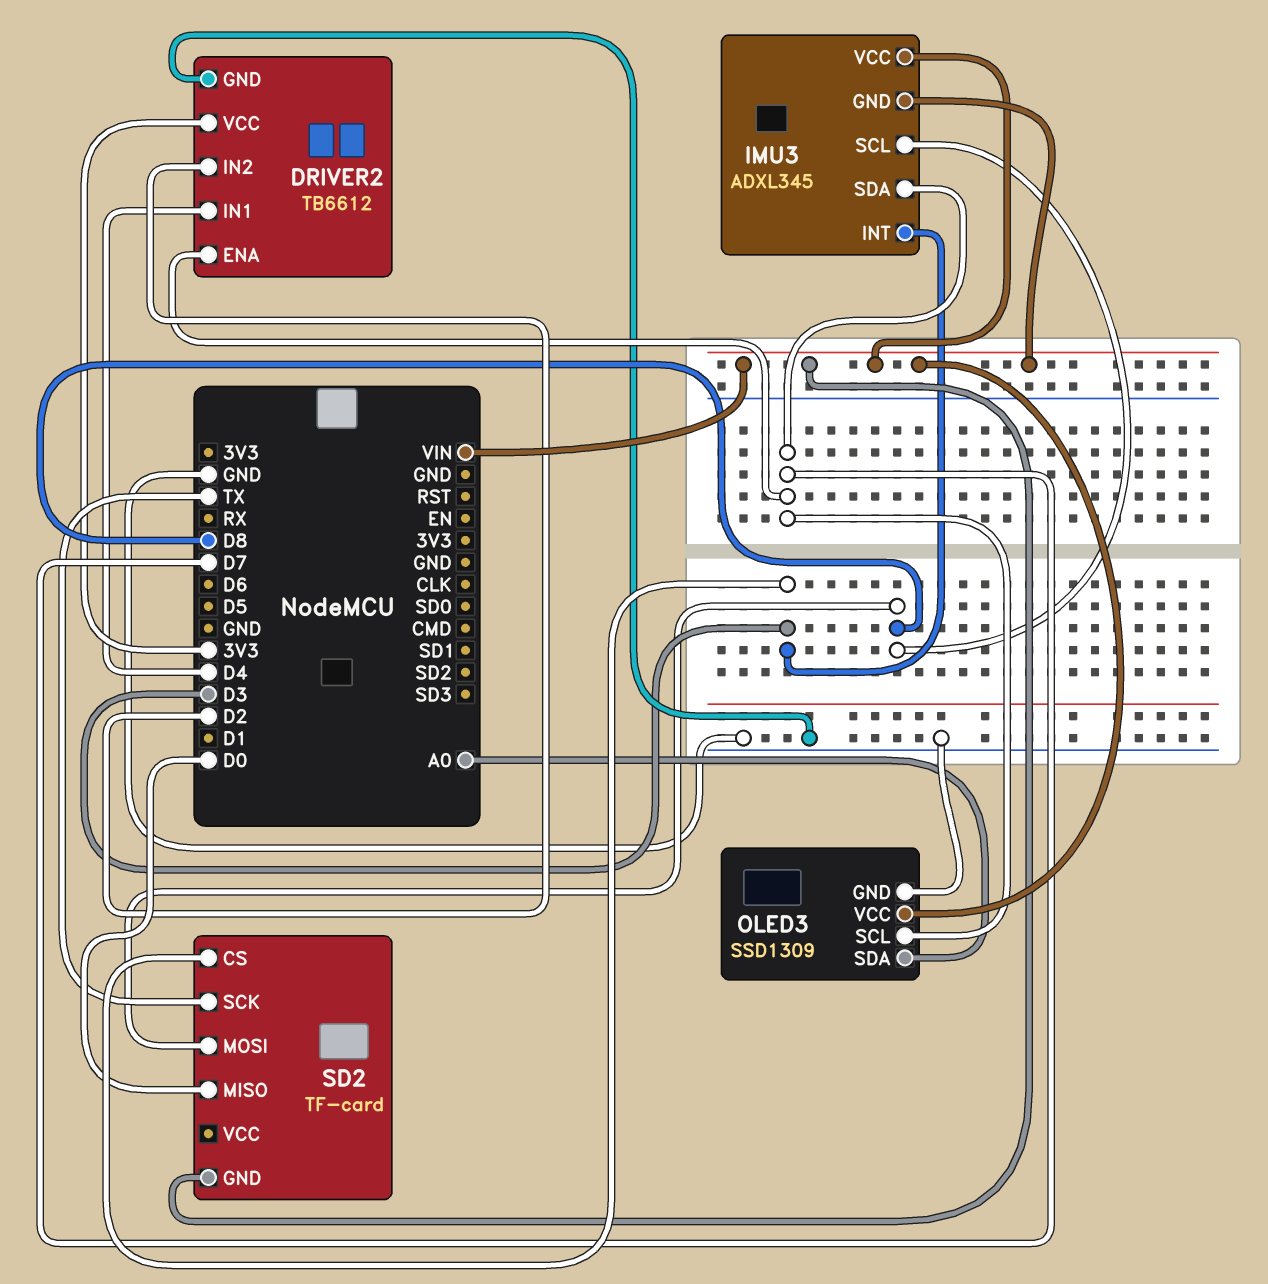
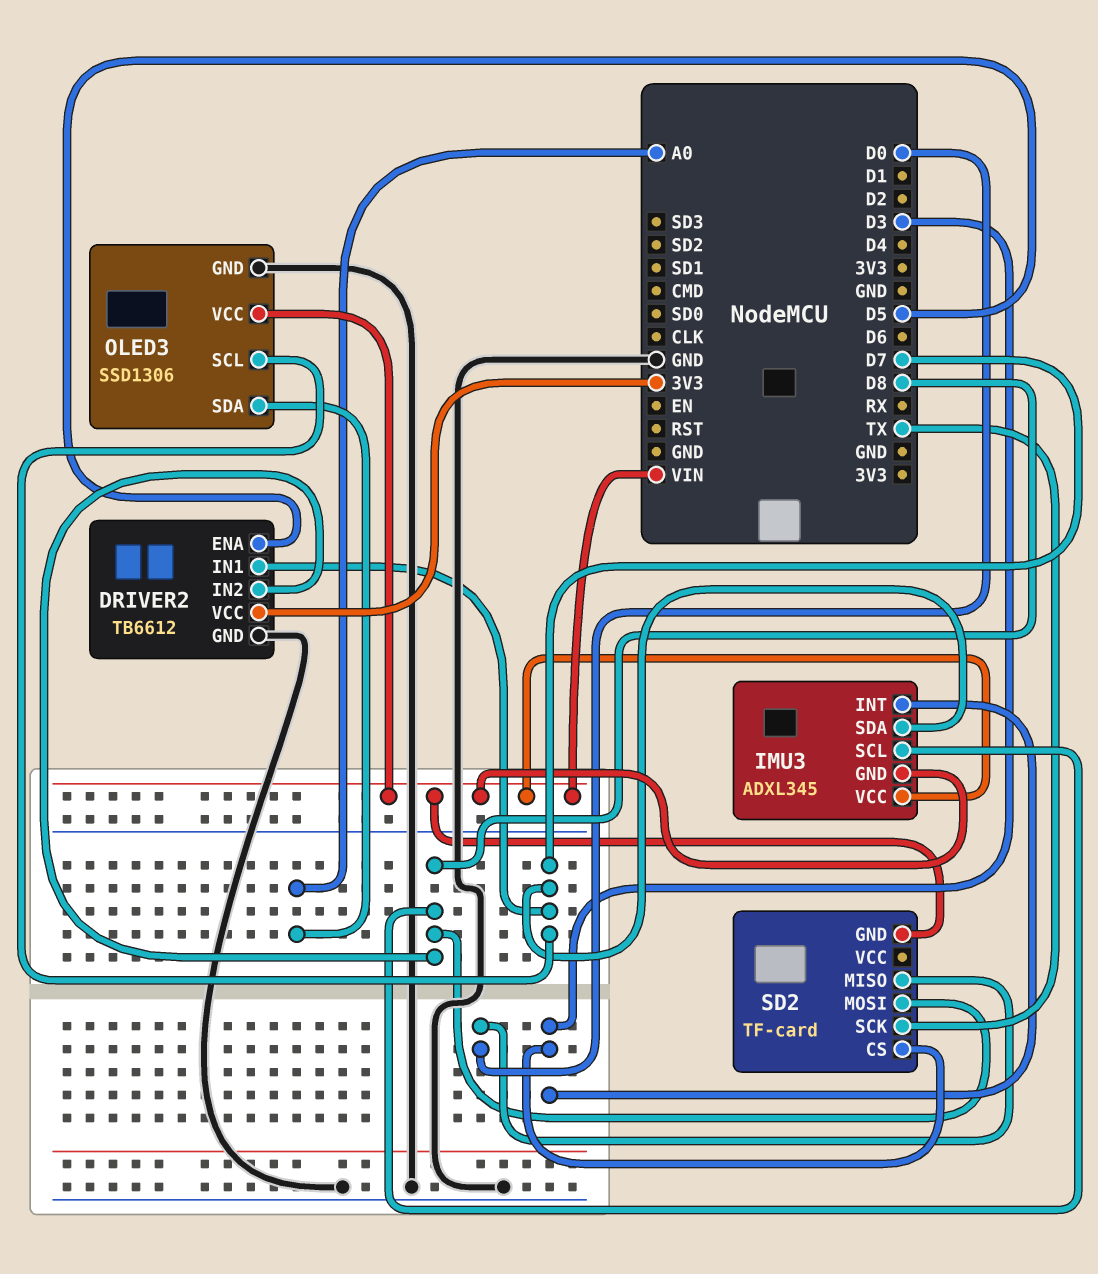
DRIVER2 pin ENA: D7 -> D5
DRIVER2 pin IN1: D4 -> D7
DRIVER2 pin IN2: D2 -> D8
OLED3: SSD1309 -> SSD1306

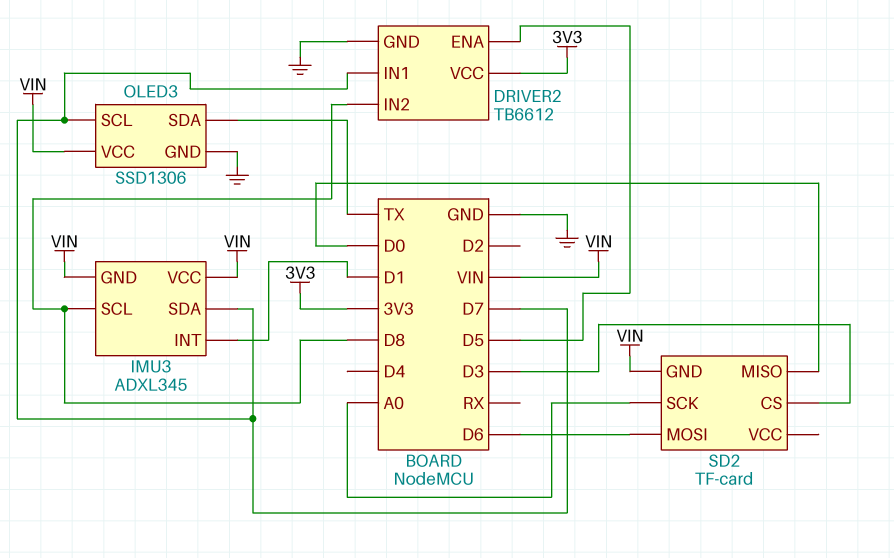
IMU3 pin INT: D3 -> D1
OLED3 pin SDA: A0 -> TX
SD2 pin MOSI: D8 -> D6
SD2 pin SCK: TX -> A0

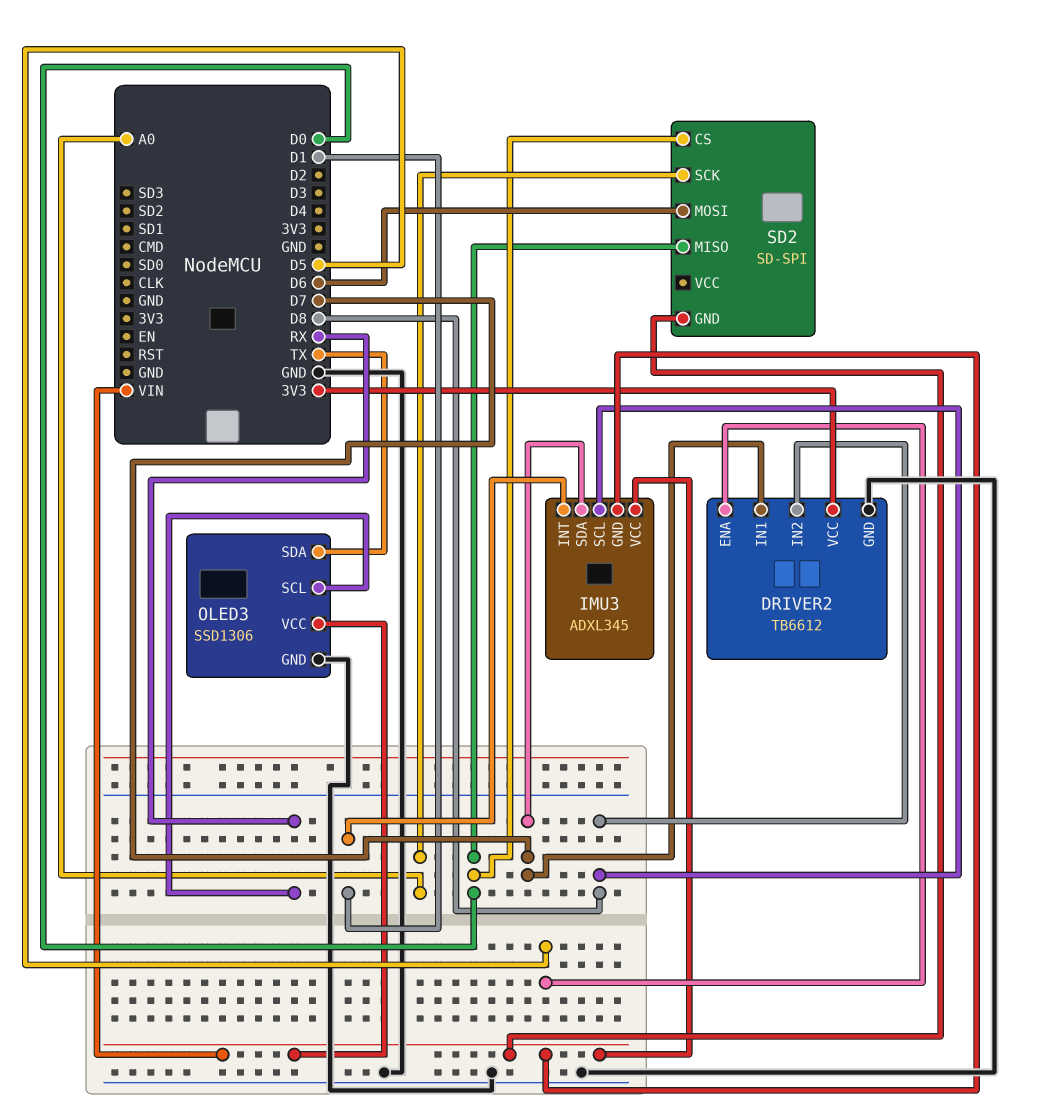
OLED3 pin SCL: D7 -> RX
SD2: TF-card -> SD-SPI
SD2 pin CS: D3 -> D0

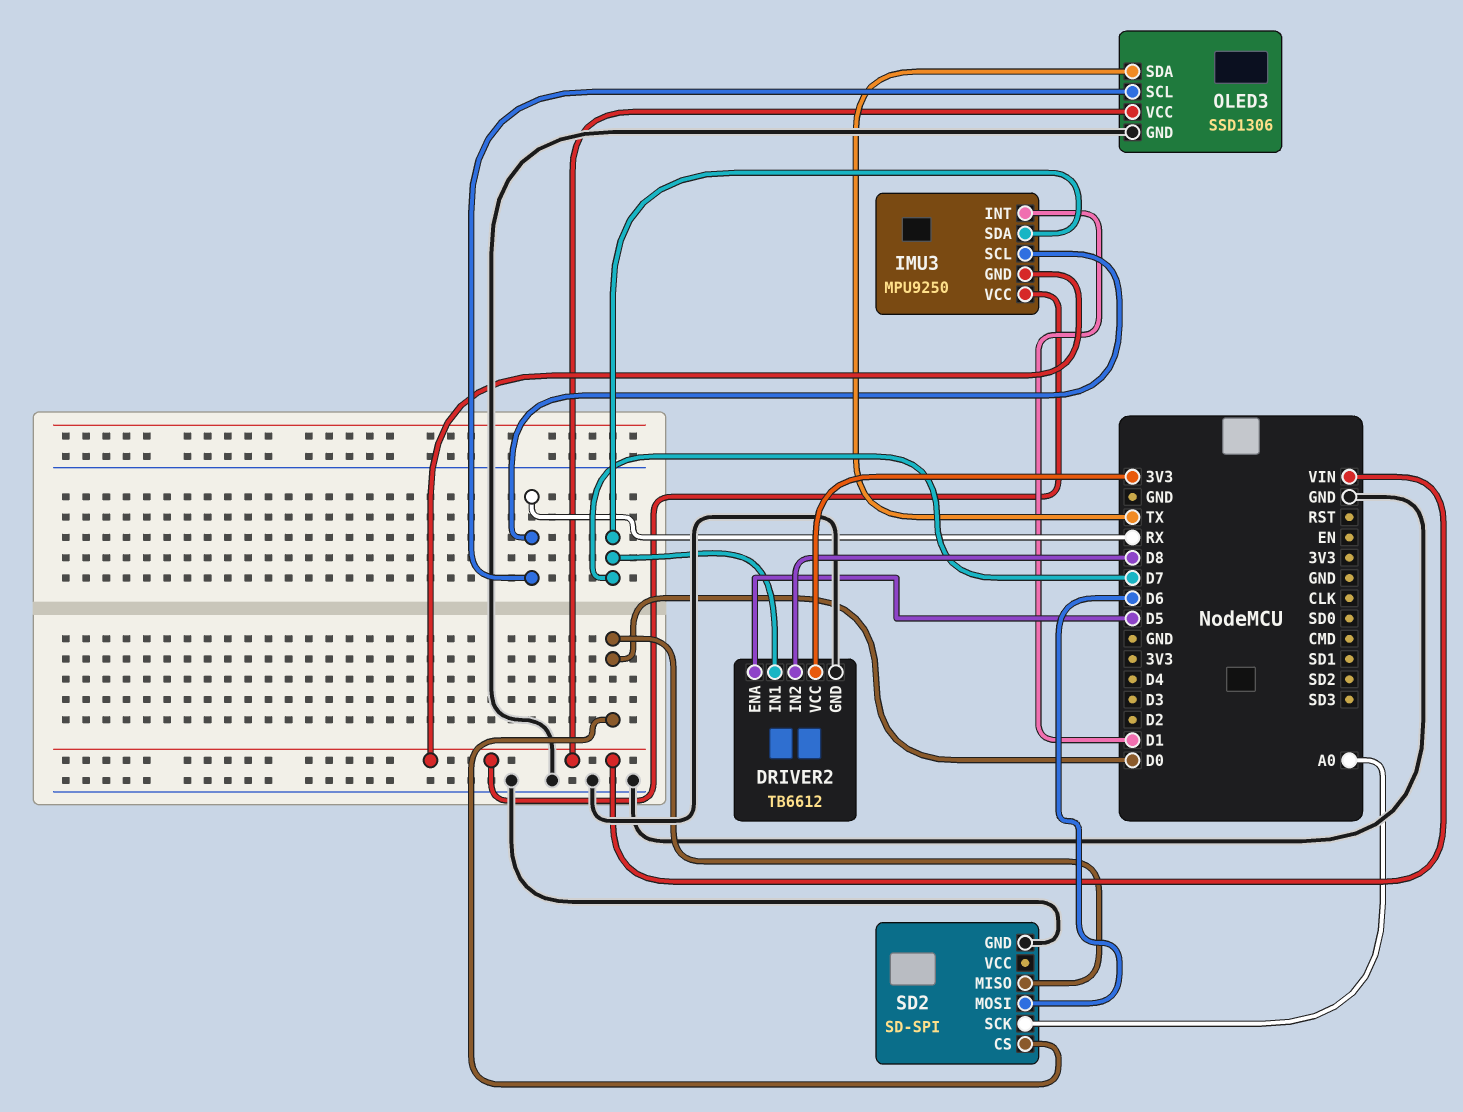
IMU3: ADXL345 -> MPU9250
IMU3 pin SCL: D8 -> RX
SD2 pin GND: VIN -> GND

